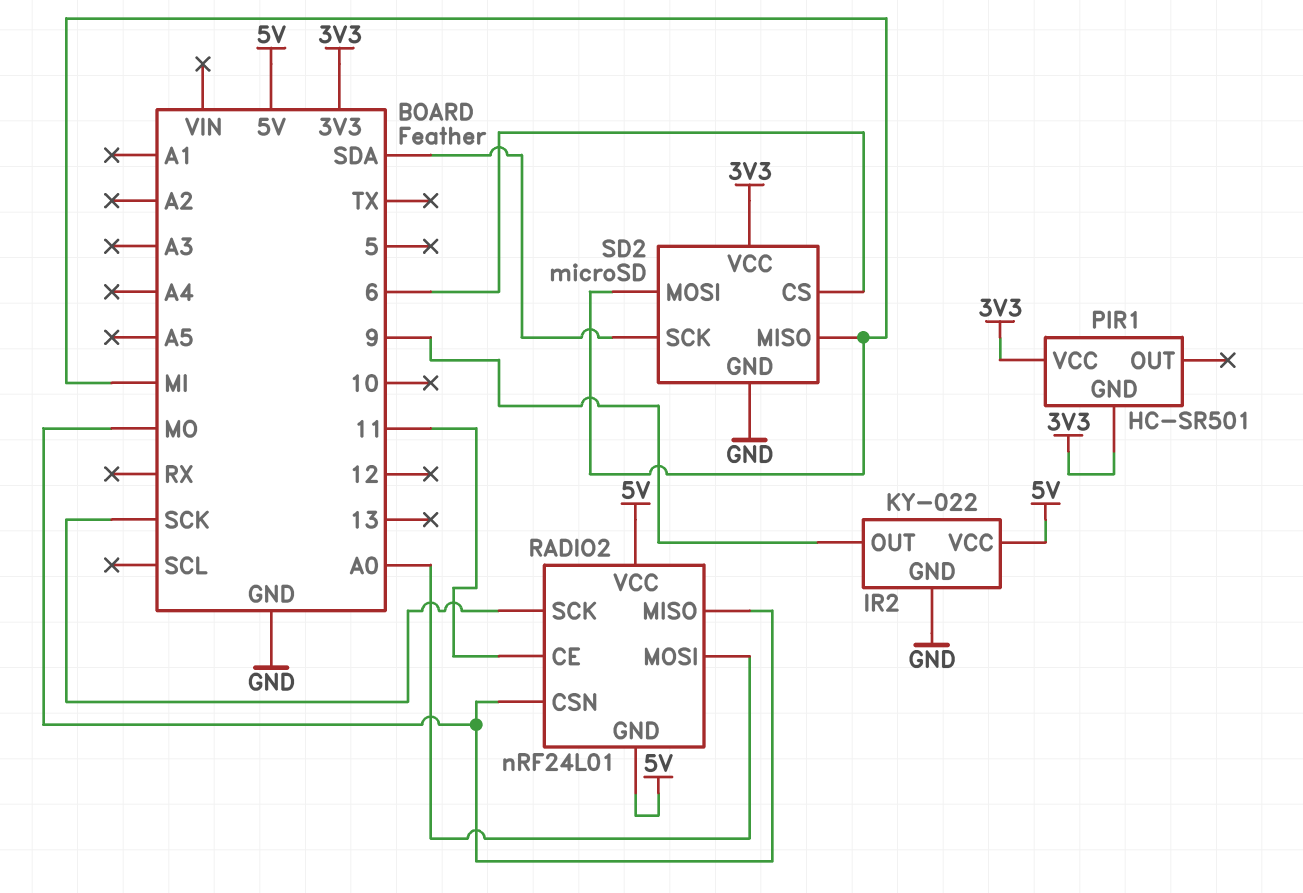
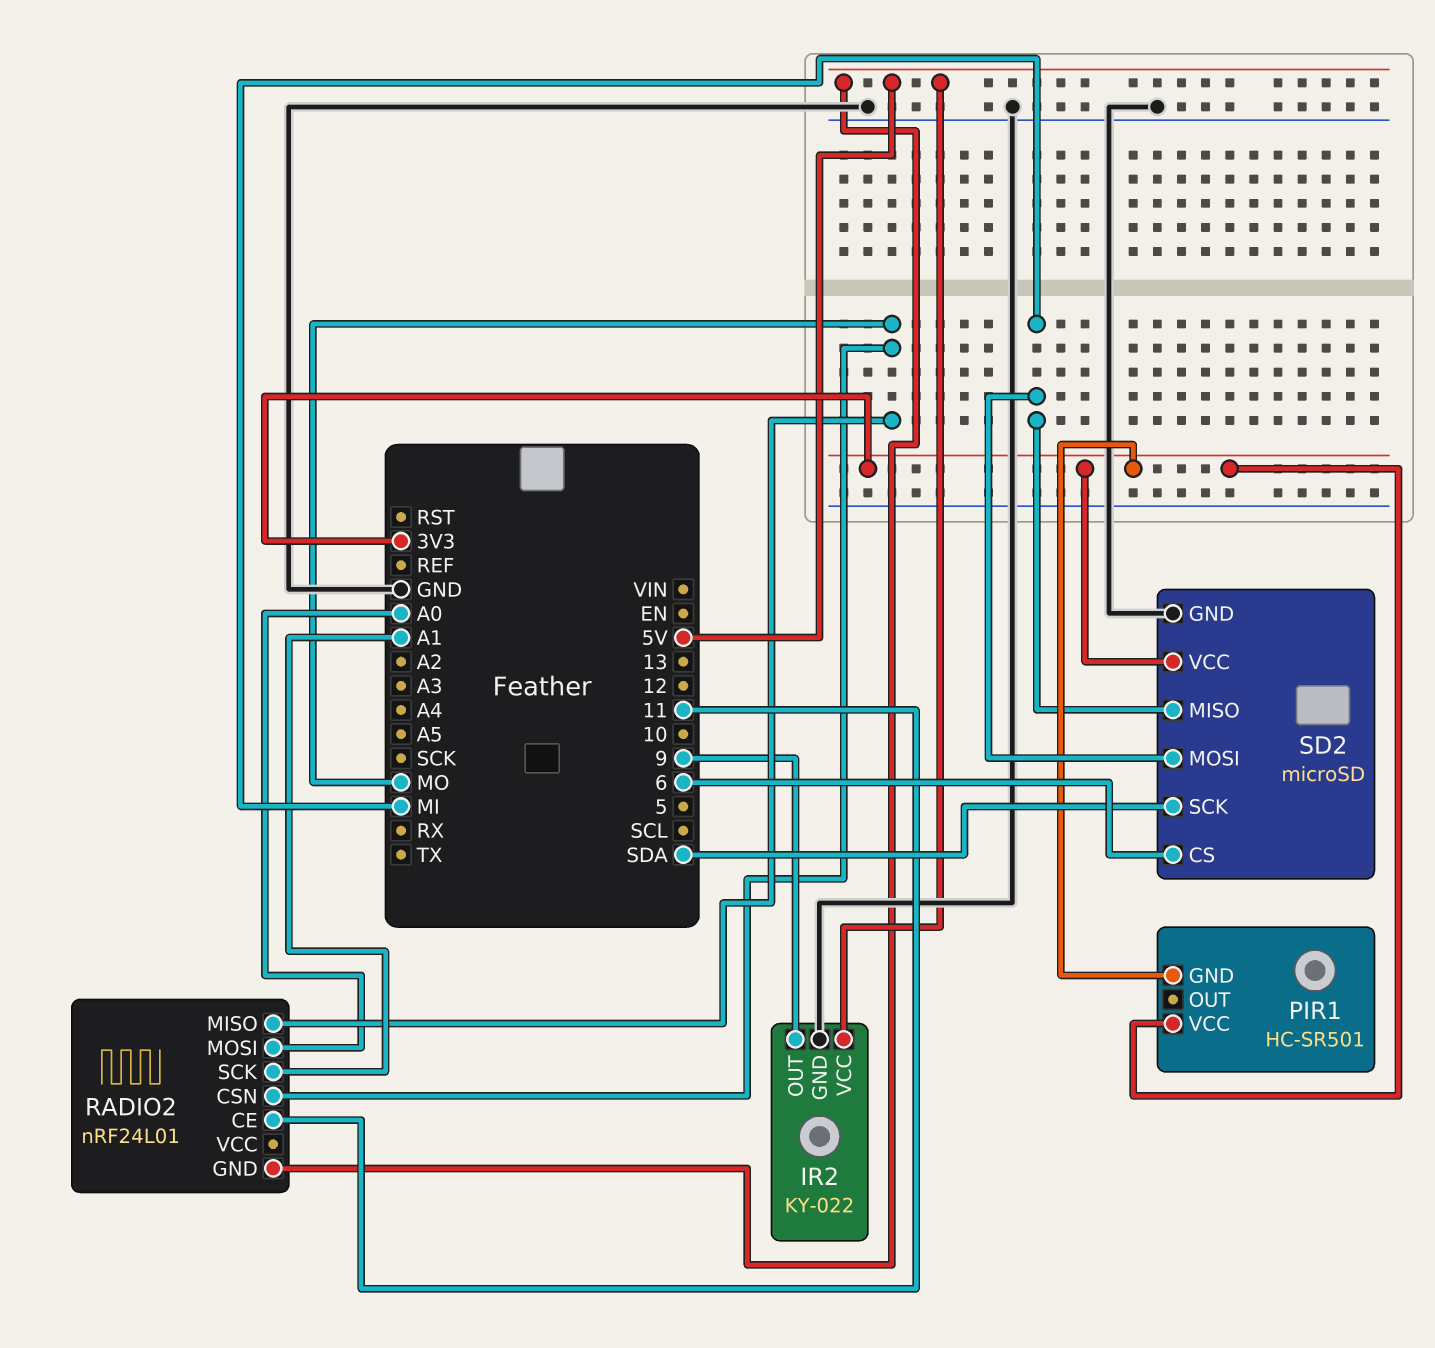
RADIO2 pin SCK: SCK -> A1
RADIO2 pin VCC: 5V -> none

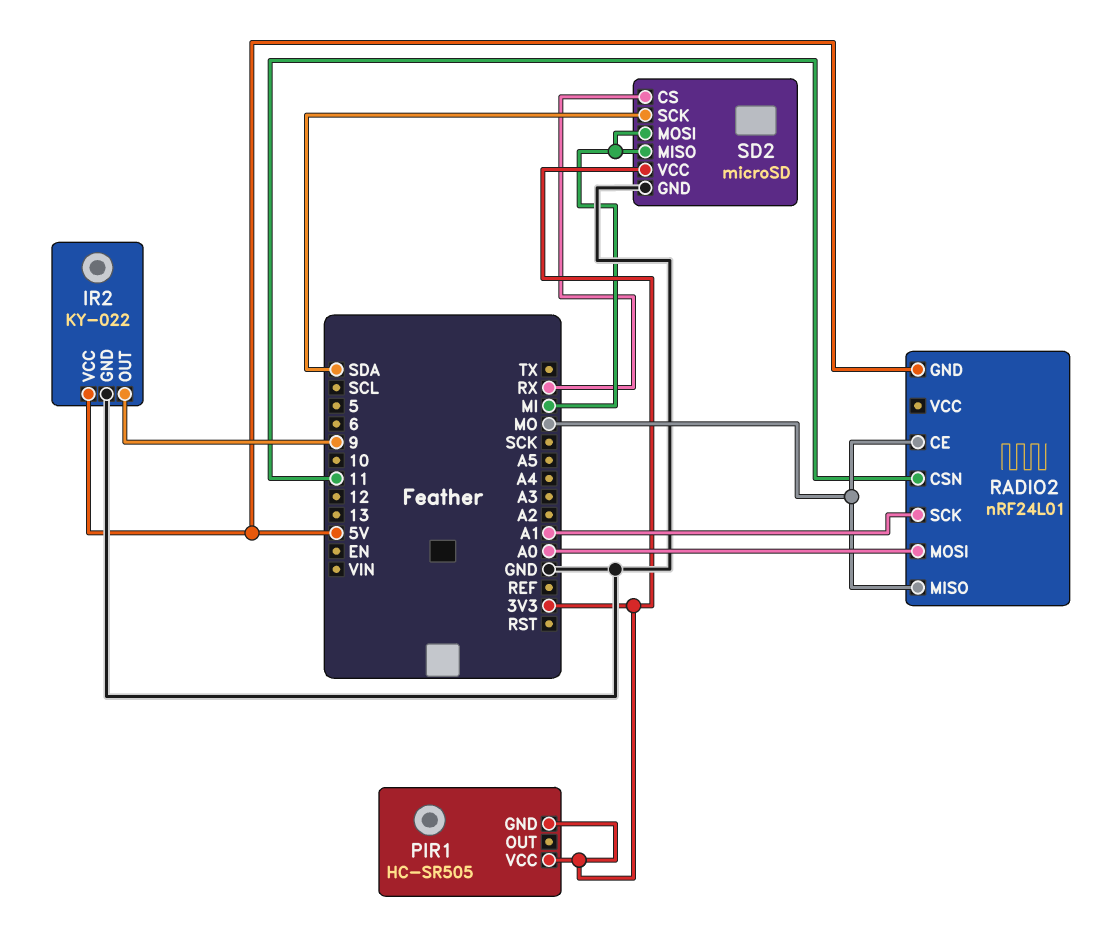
PIR1: HC-SR501 -> HC-SR505
RADIO2 pin CE: 11 -> MO
RADIO2 pin CSN: MO -> 11
SD2 pin CS: 6 -> RX

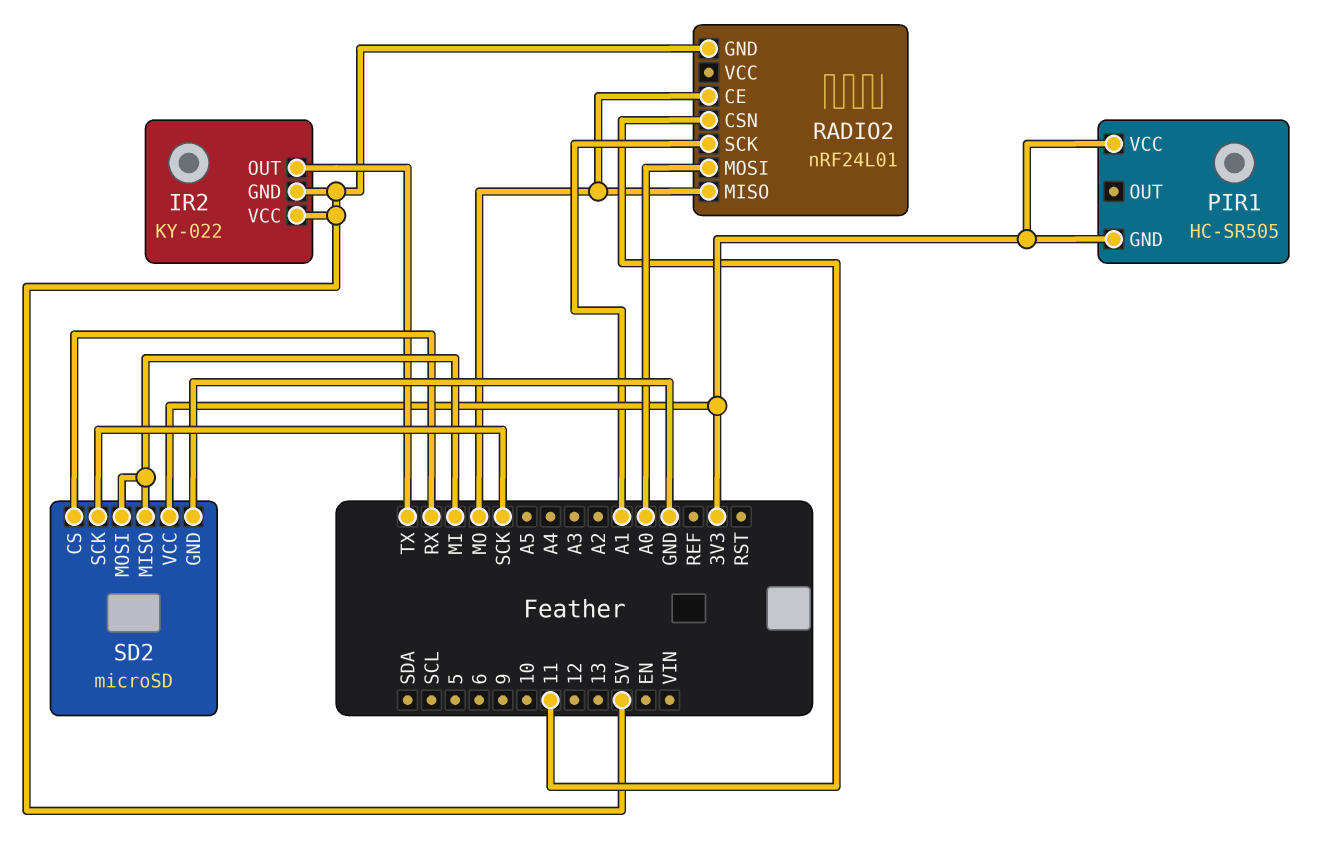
IR2 pin GND: GND -> 5V
IR2 pin OUT: 9 -> TX
SD2 pin SCK: SDA -> SCK

